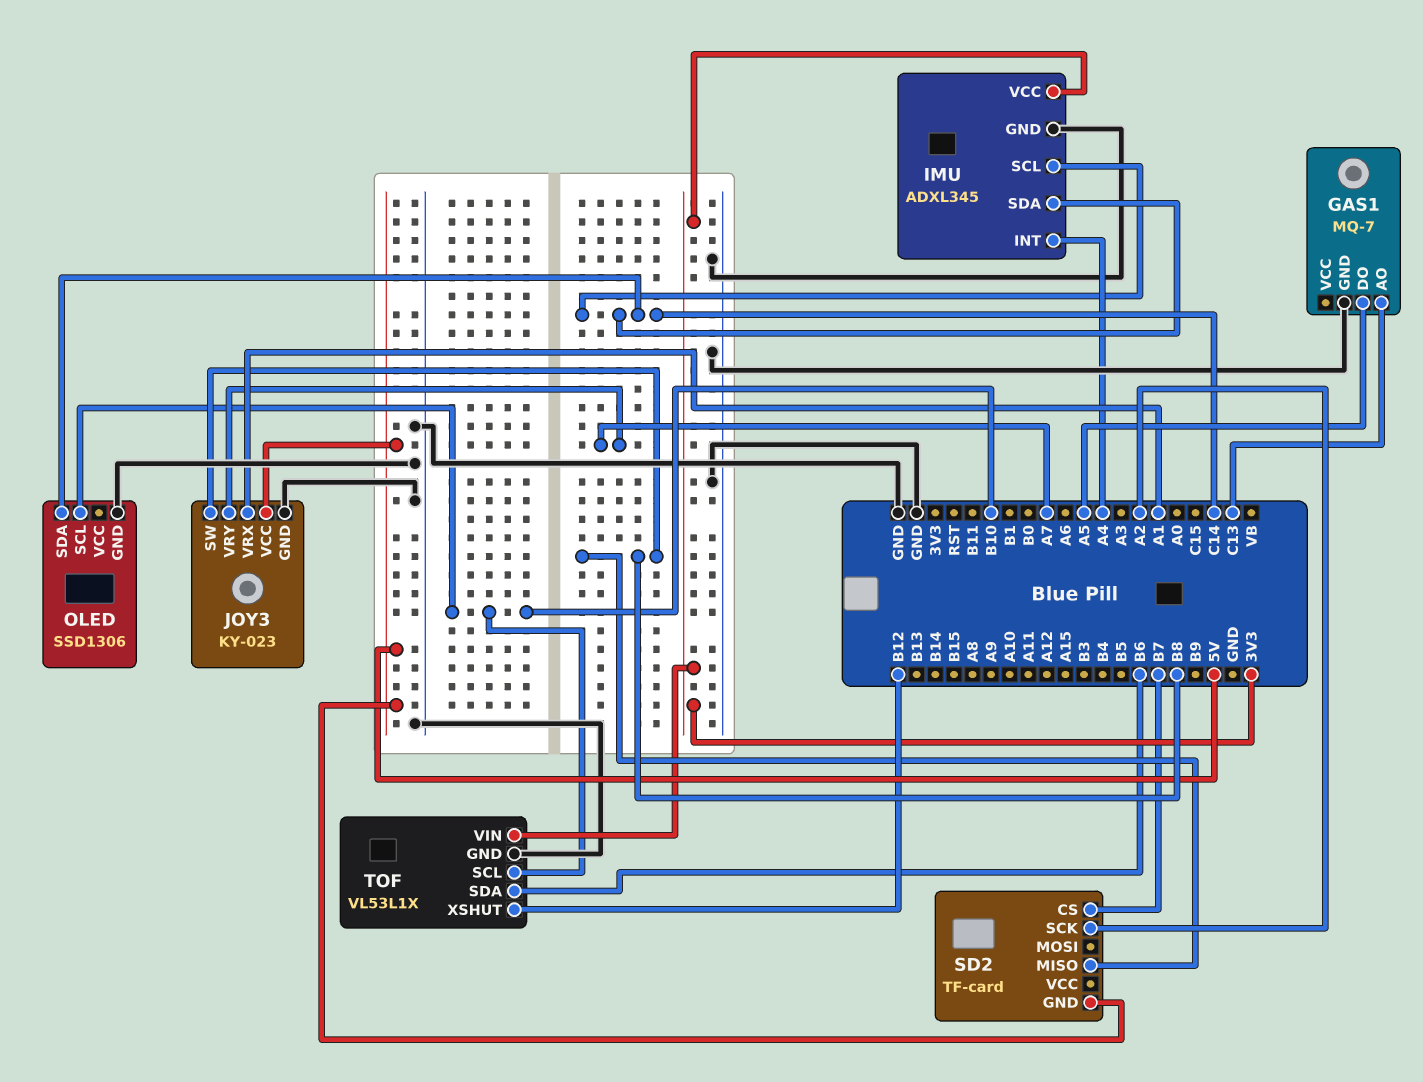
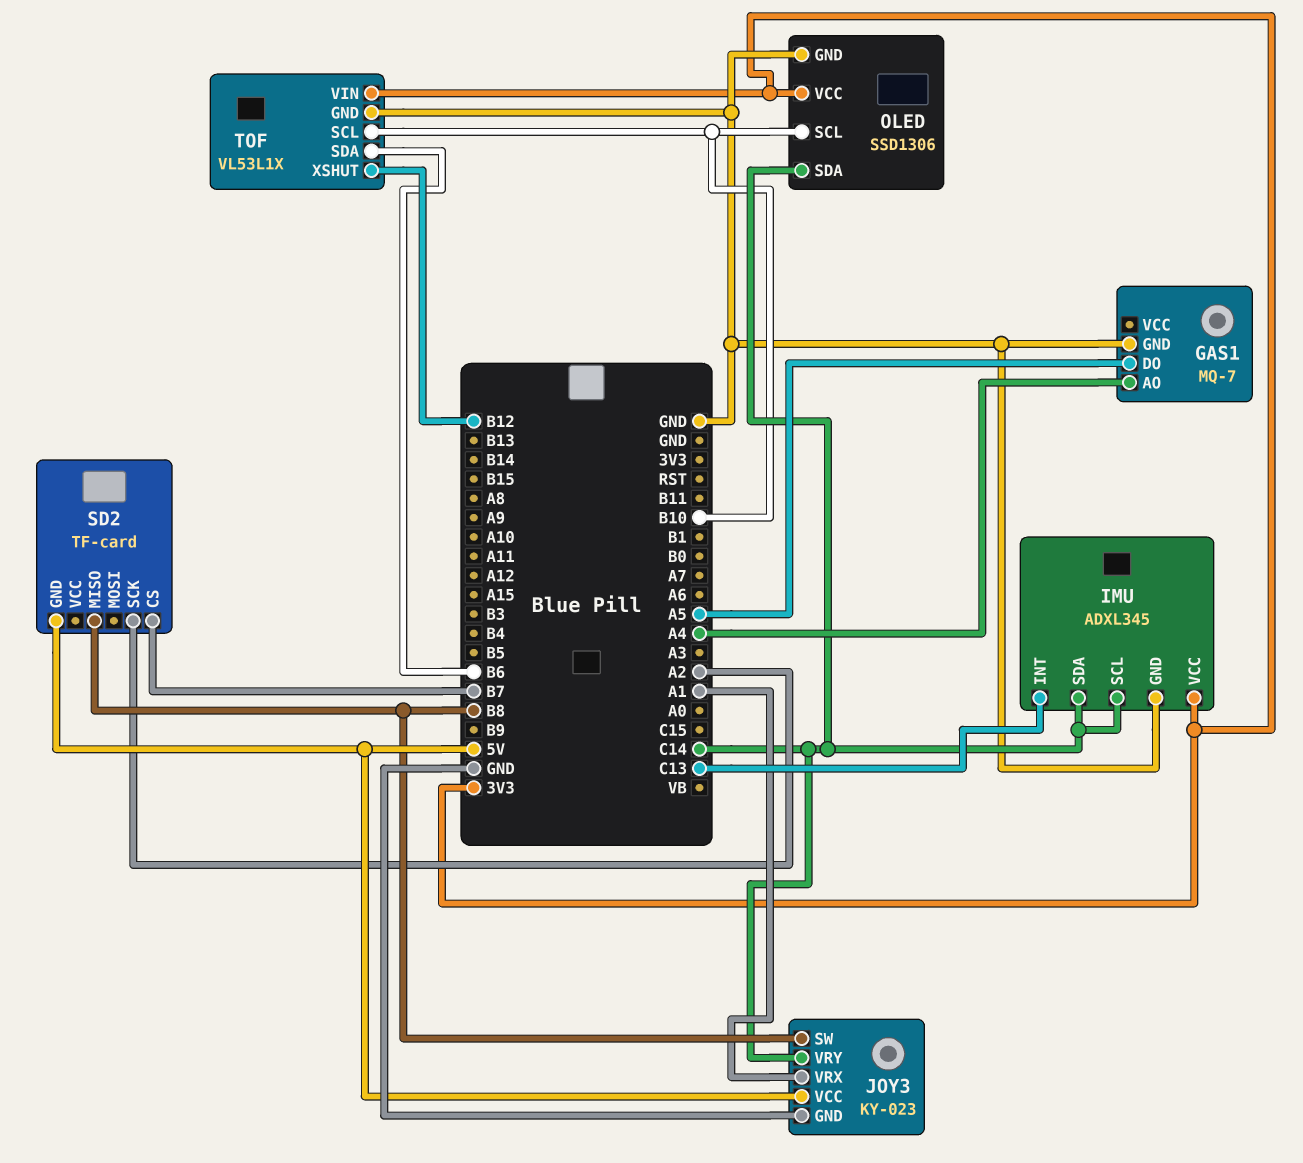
GAS1 pin AO: C13 -> A4
IMU pin INT: A4 -> C13
JOY3 pin VRY: A7 -> C14
OLED pin VCC: none -> 3V3

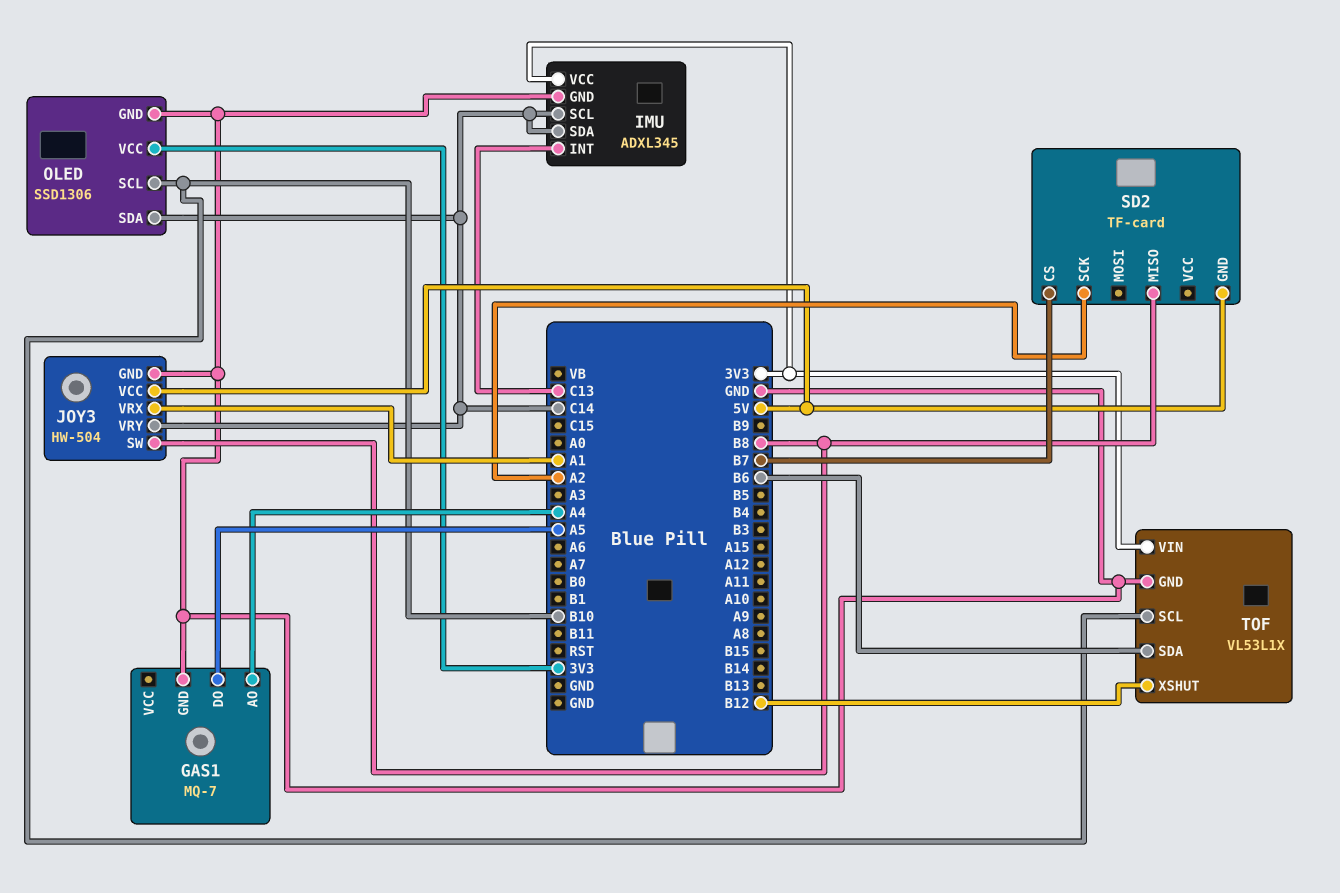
JOY3: KY-023 -> HW-504

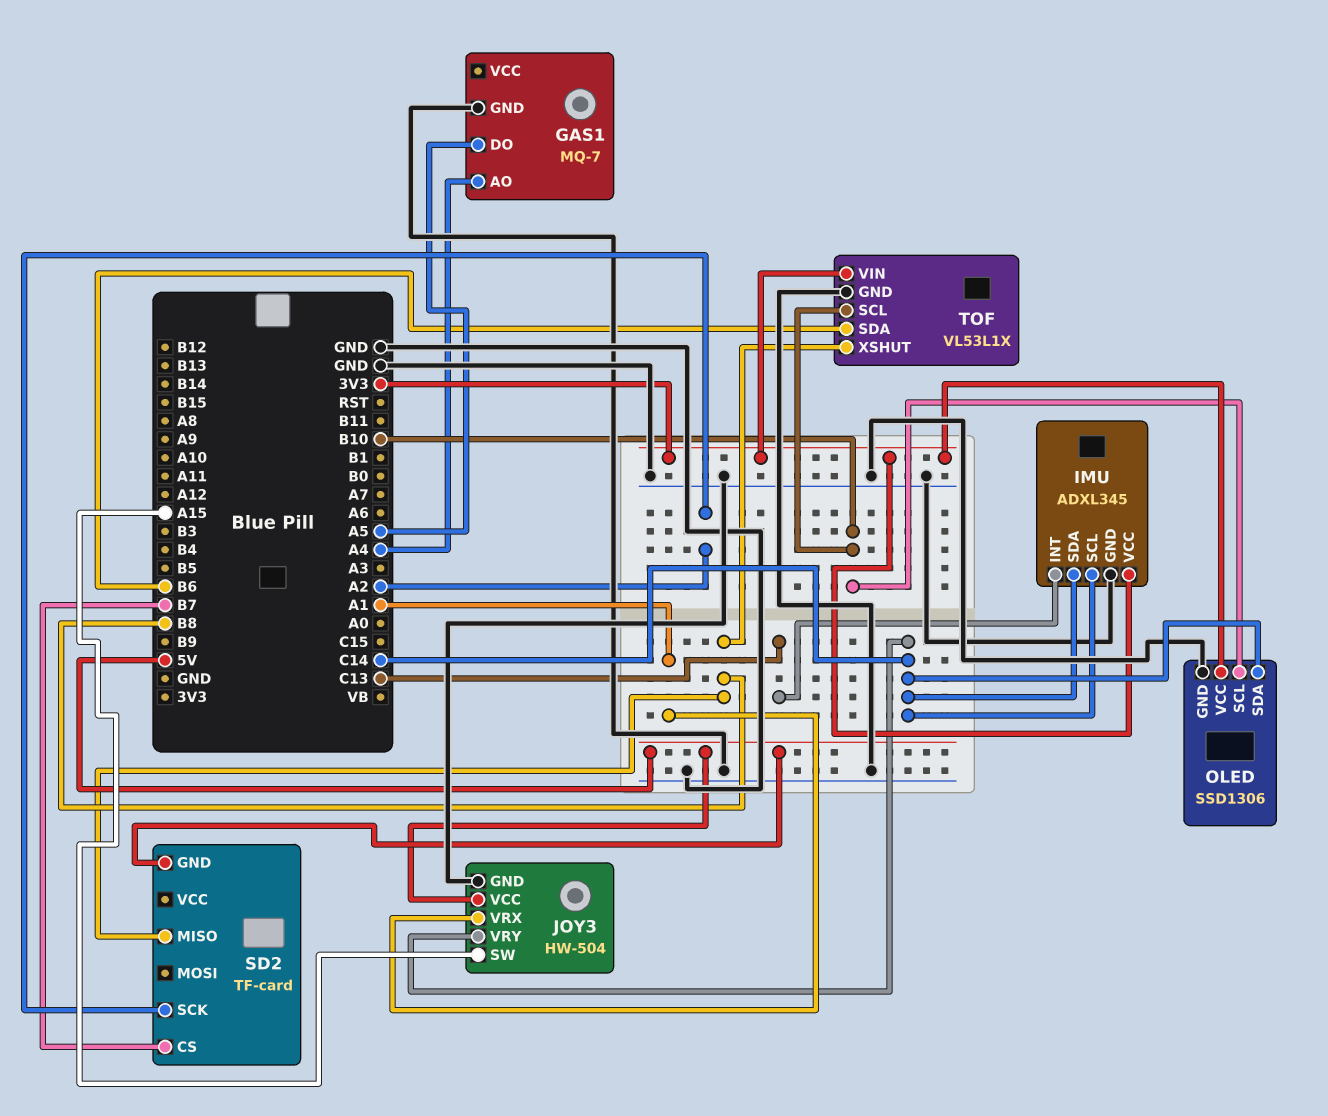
JOY3 pin SW: B8 -> A15
TOF pin XSHUT: B12 -> B8

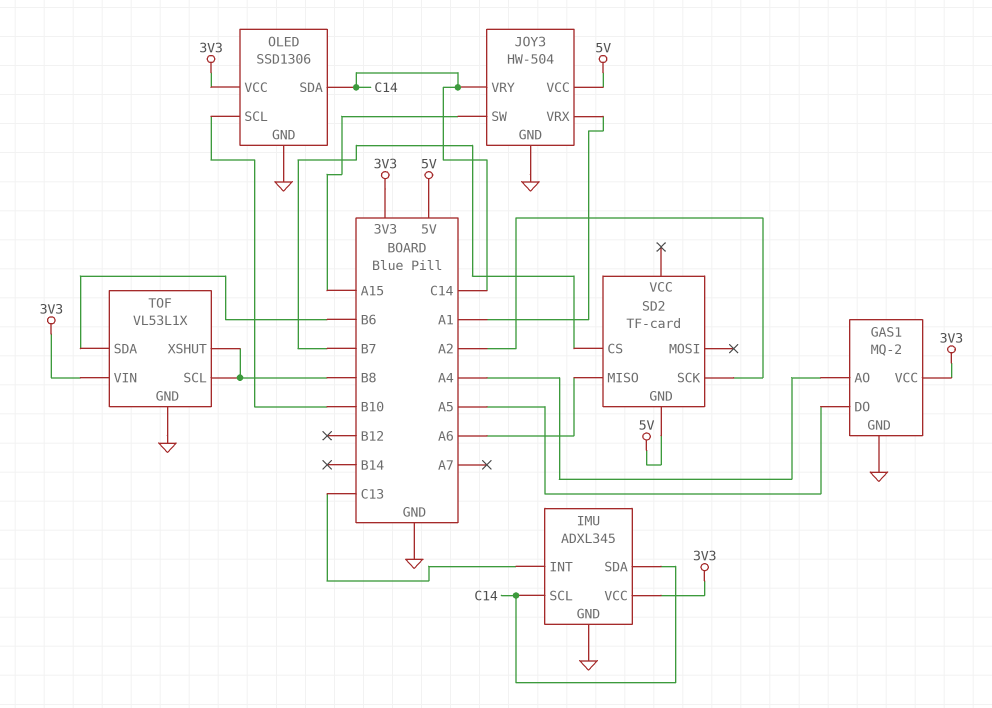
GAS1: MQ-7 -> MQ-2
GAS1 pin VCC: none -> 3V3
SD2 pin MISO: B8 -> A6
TOF pin SCL: B10 -> B8

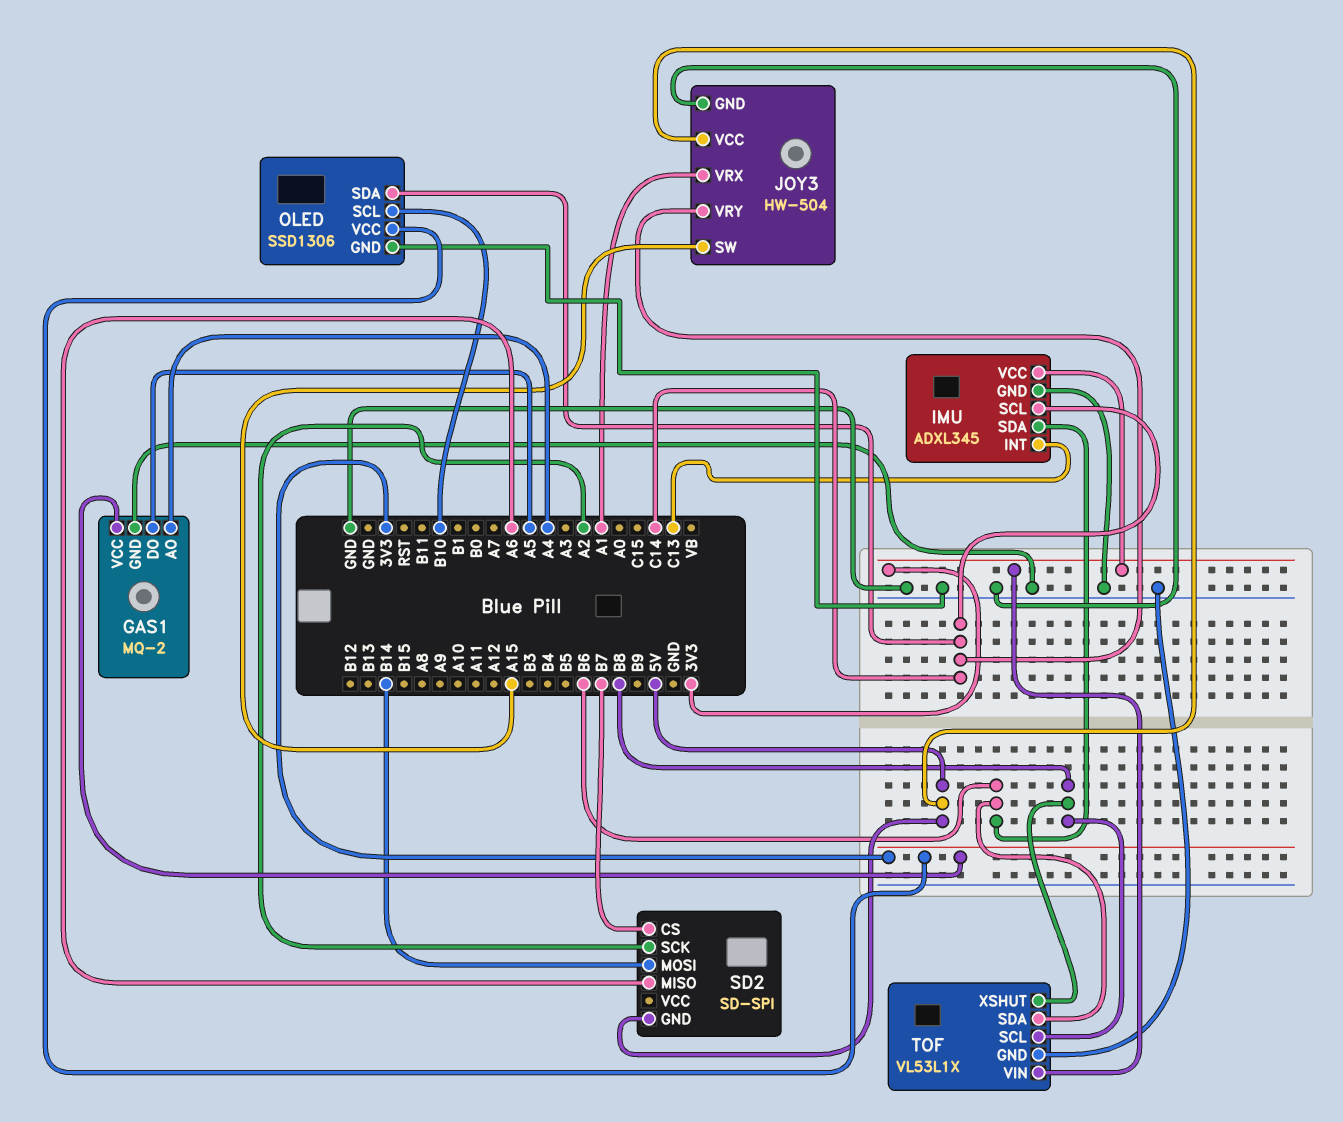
IMU pin SDA: C14 -> B6
SD2: TF-card -> SD-SPI
SD2 pin MOSI: none -> B14

